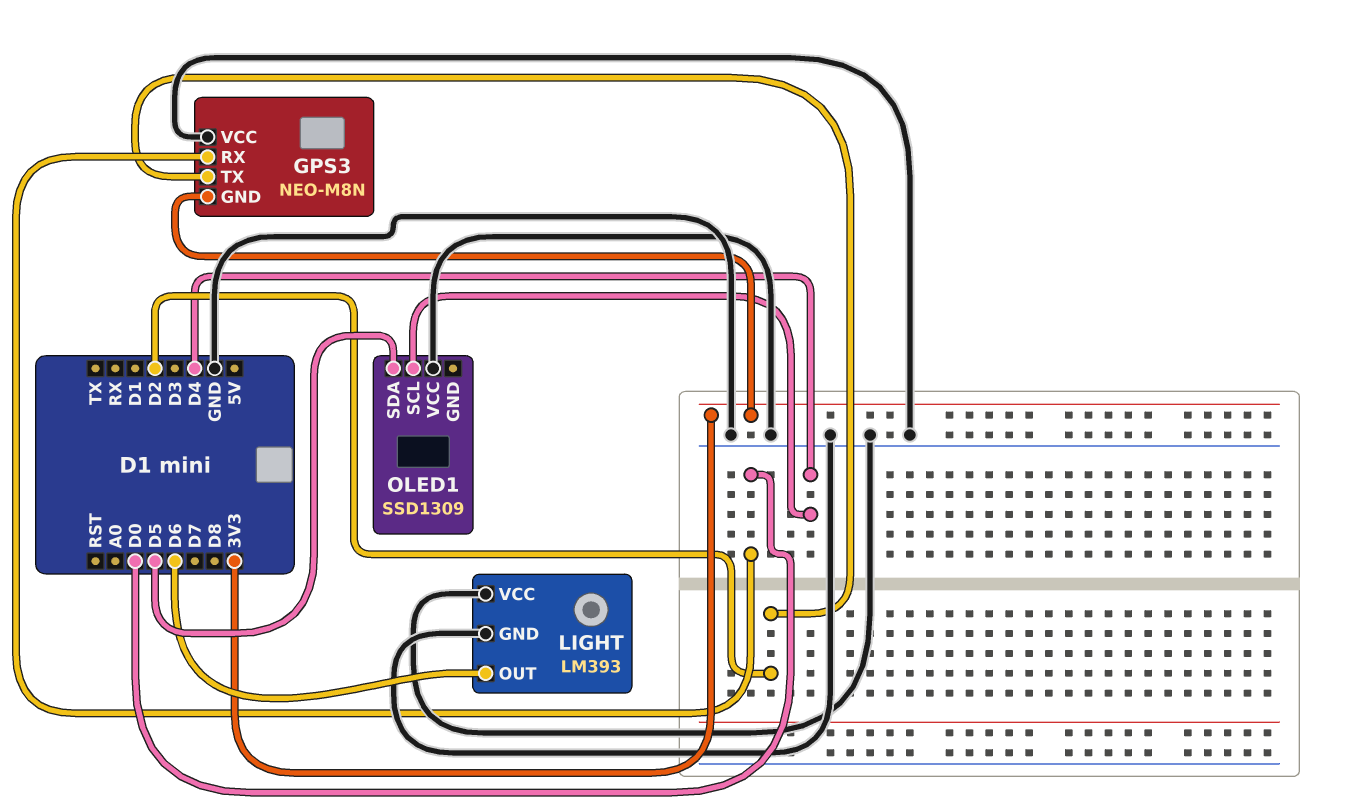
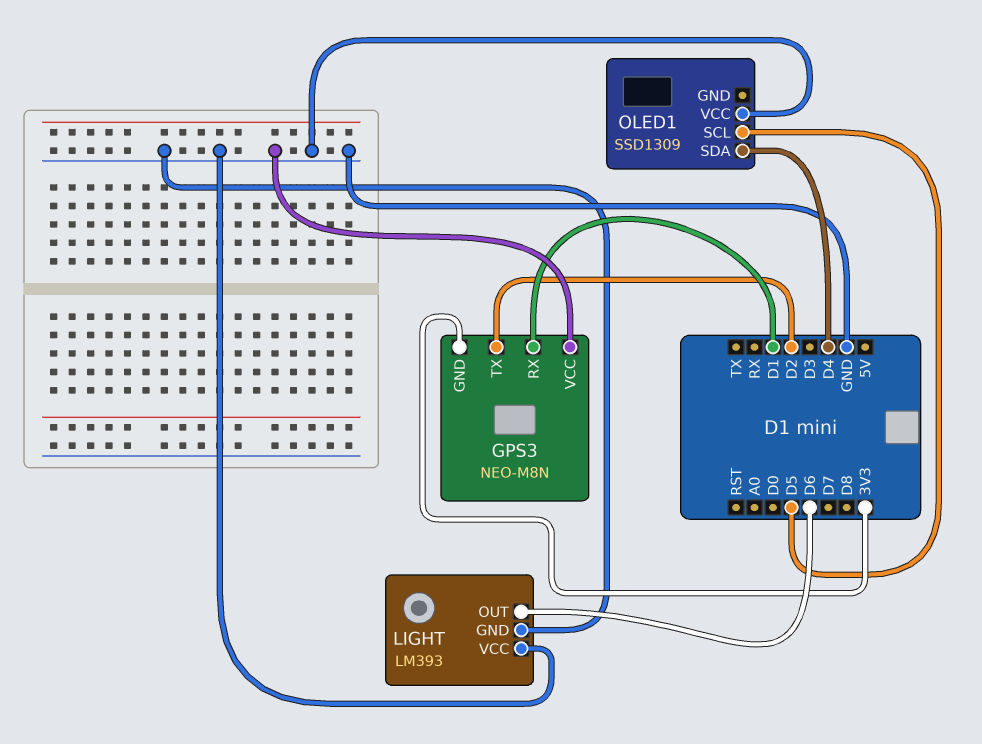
GPS3 pin RX: D0 -> D1
OLED1 pin SCL: D4 -> D5
OLED1 pin SDA: D5 -> D4

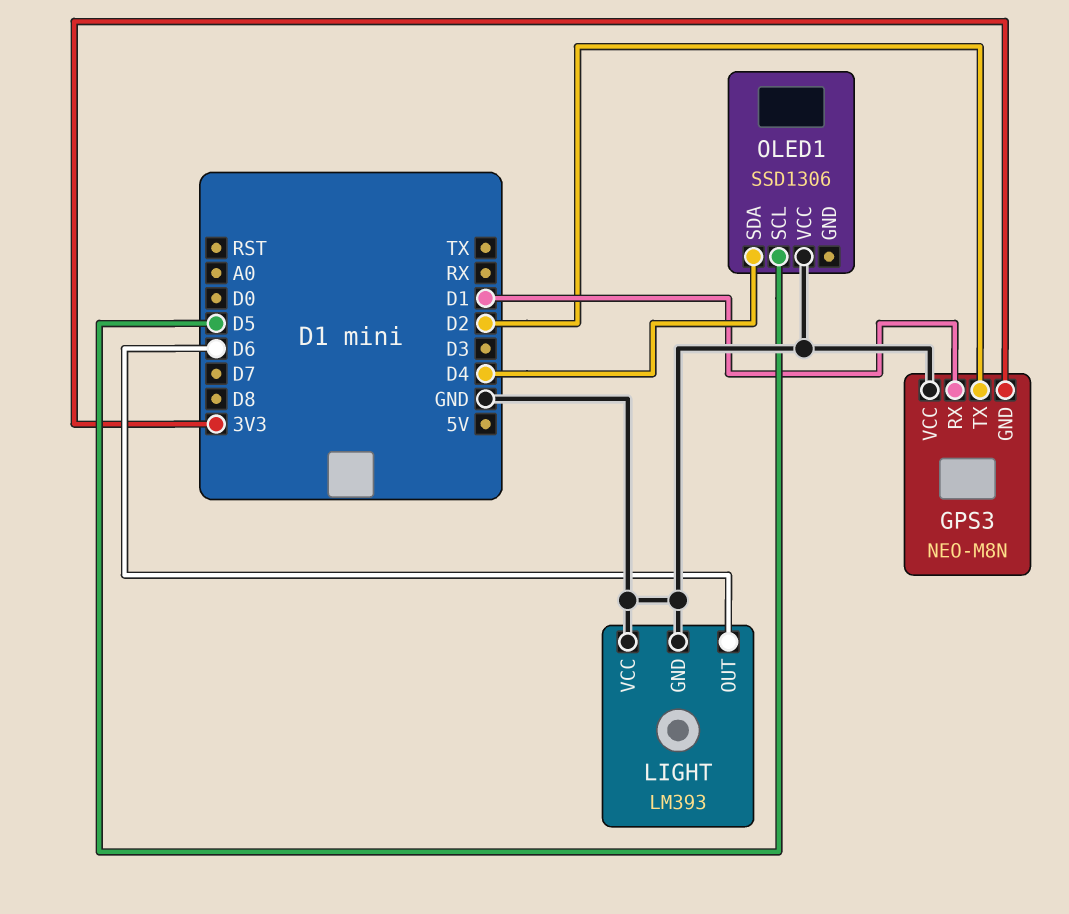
OLED1: SSD1309 -> SSD1306

